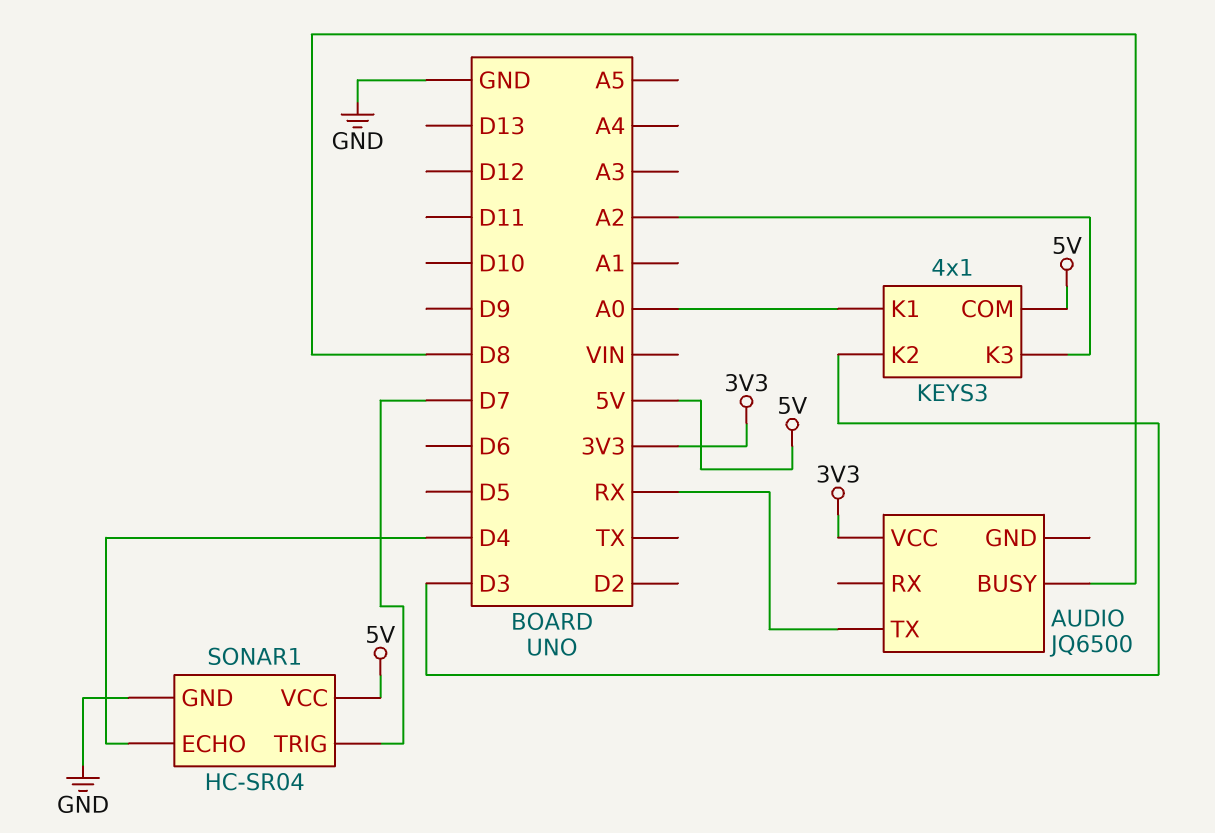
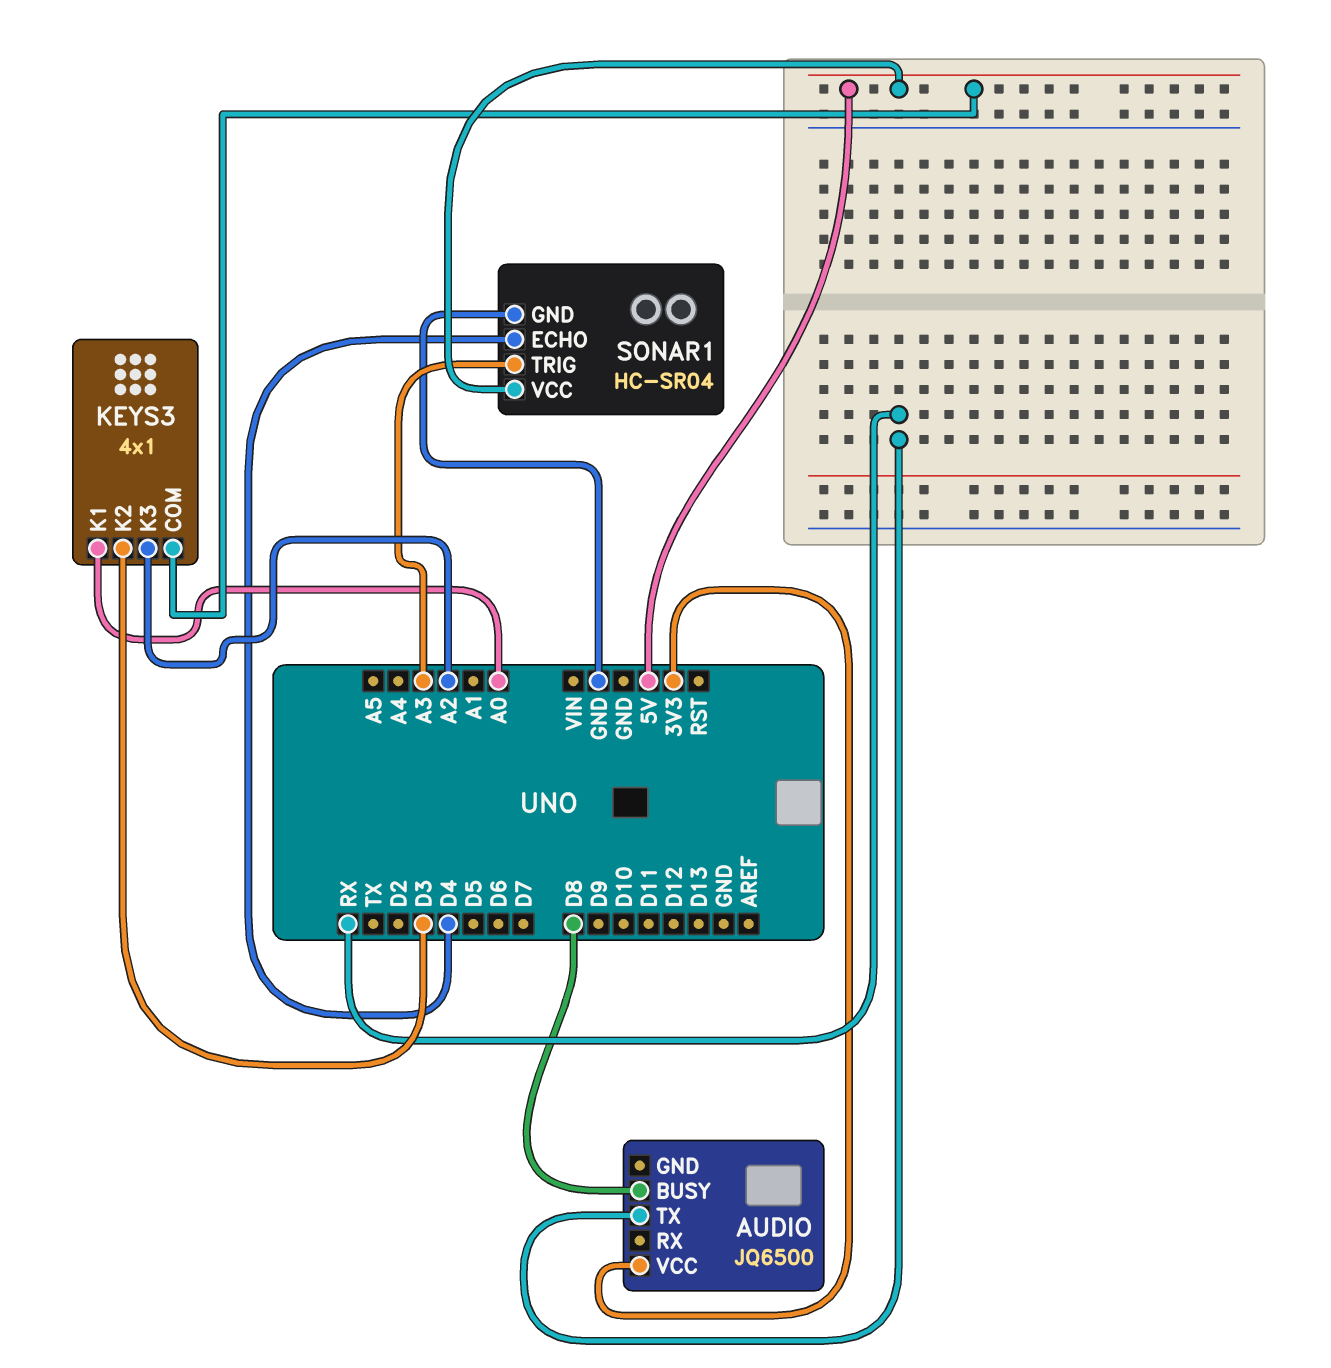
SONAR1 pin TRIG: D7 -> A3

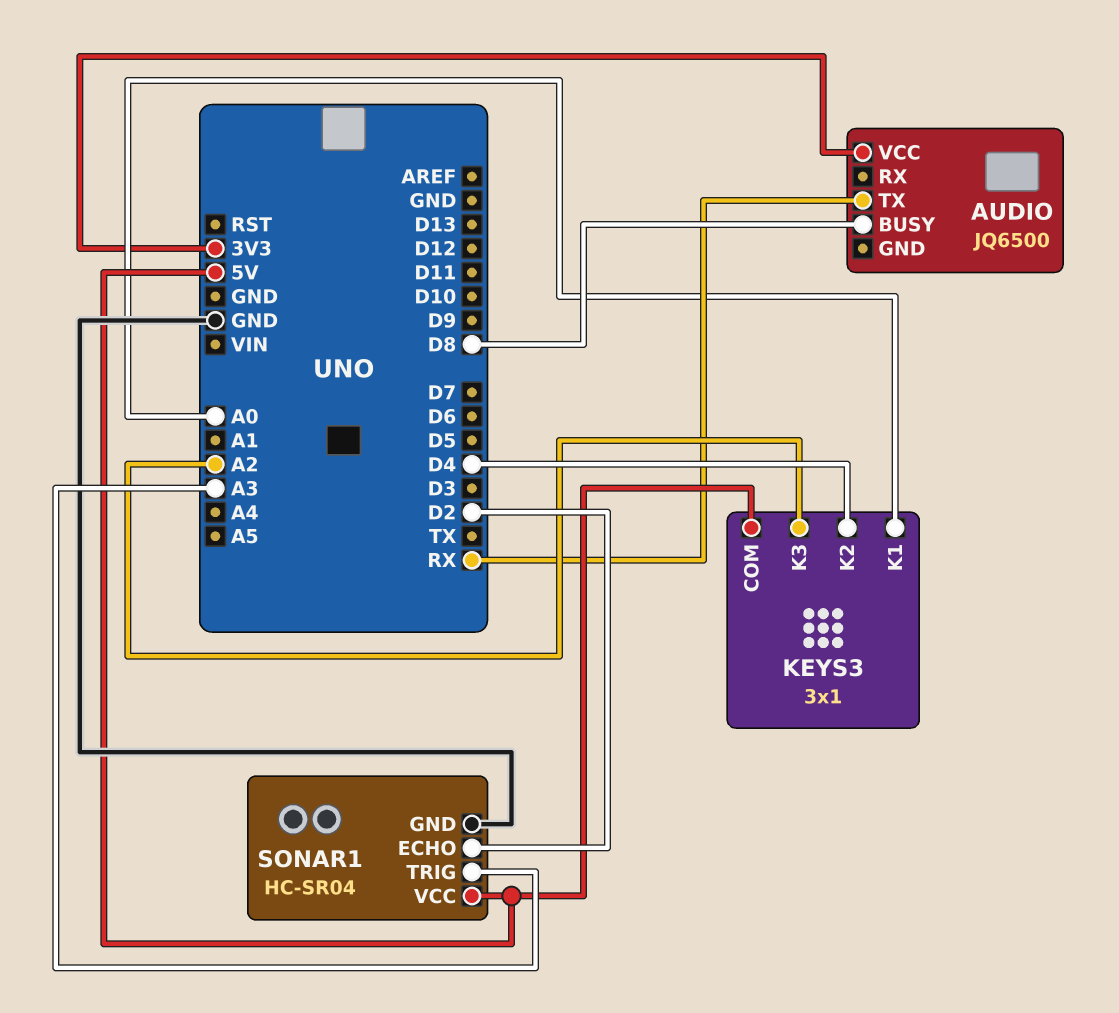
KEYS3: 4x1 -> 3x1
KEYS3 pin K2: D3 -> D4
SONAR1 pin ECHO: D4 -> D2

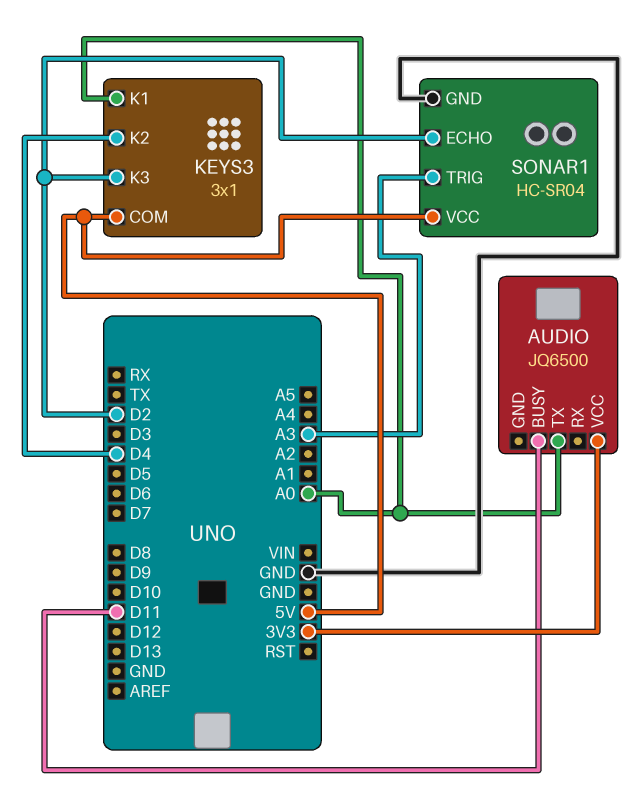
AUDIO pin BUSY: D8 -> D11
AUDIO pin TX: RX -> A0
KEYS3 pin K3: A2 -> D2

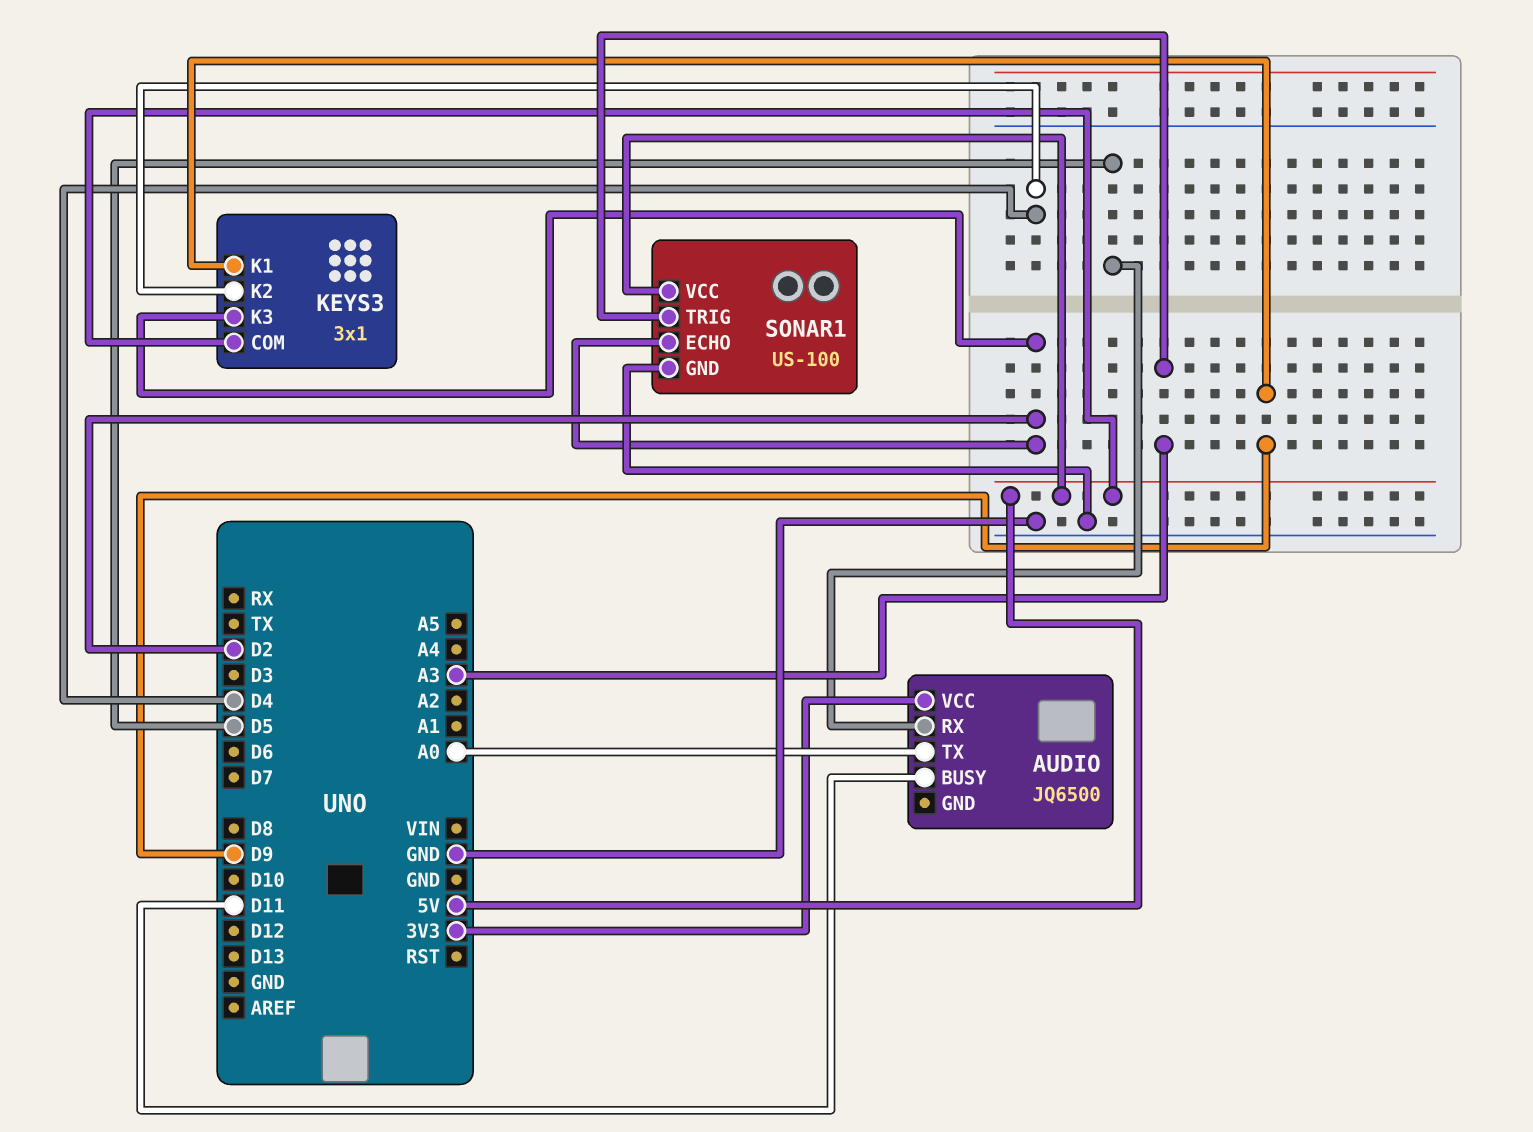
AUDIO pin RX: none -> D5
KEYS3 pin K1: A0 -> D9
SONAR1: HC-SR04 -> US-100

